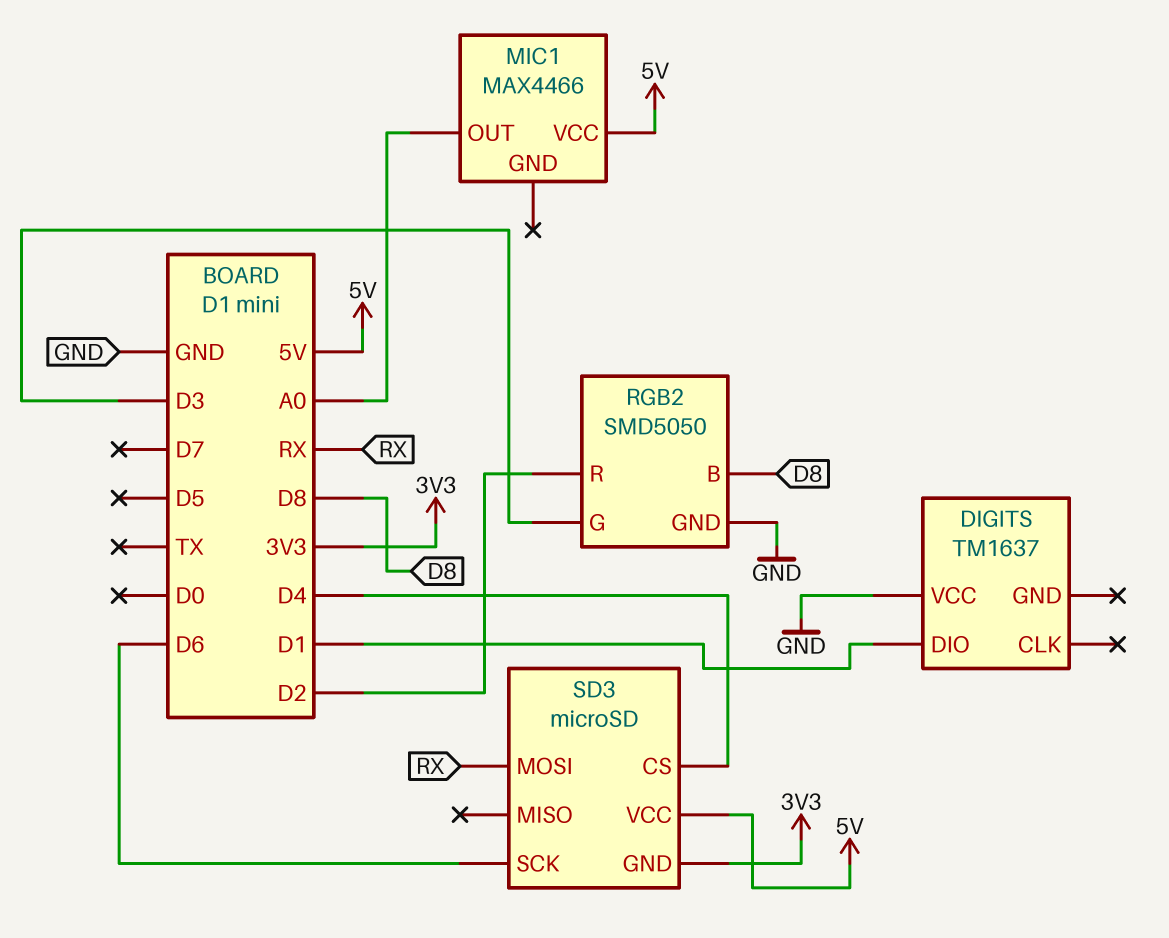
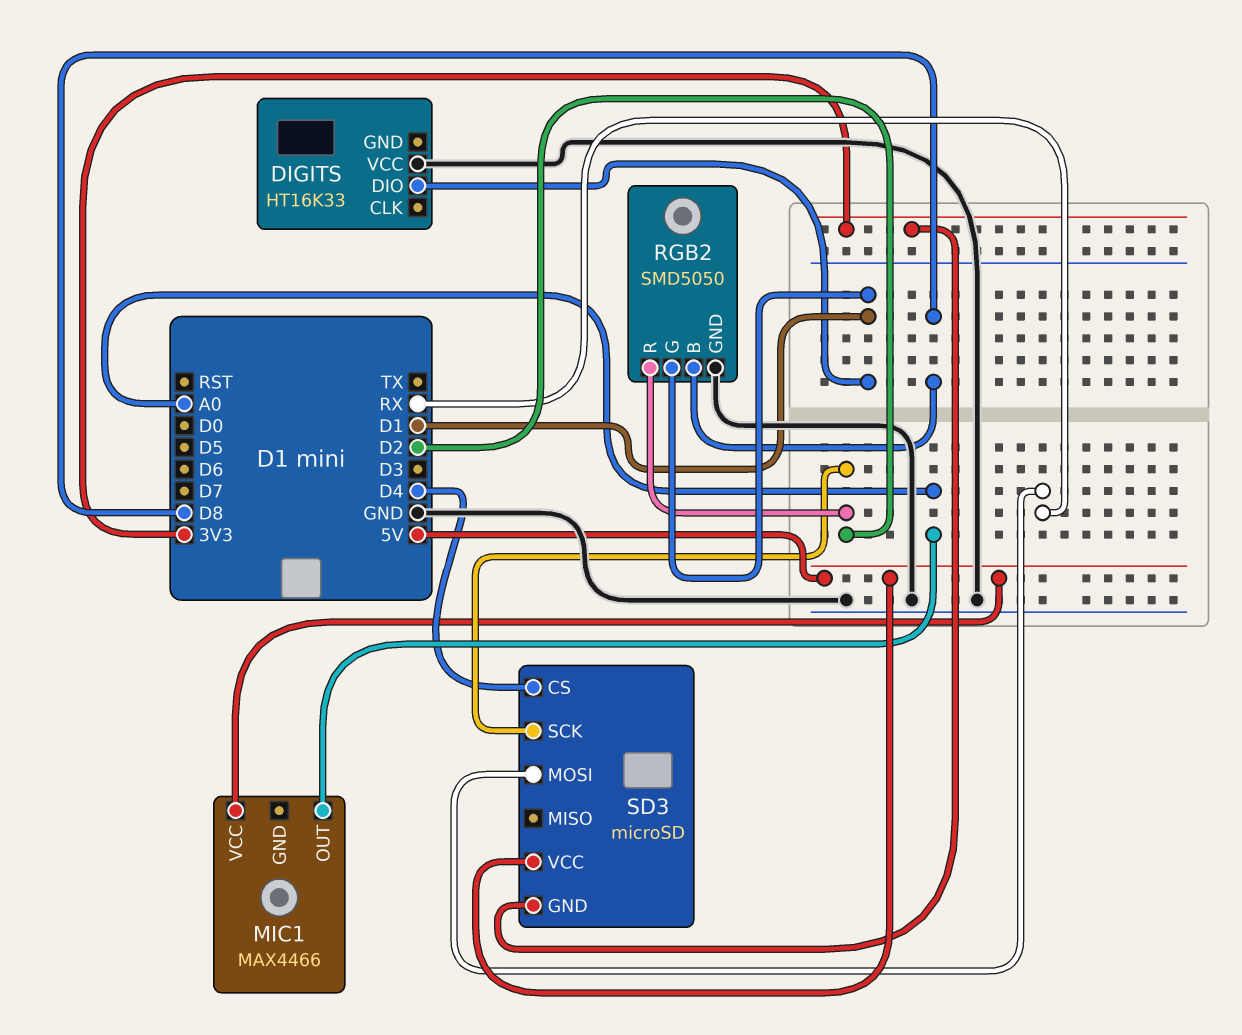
DIGITS: TM1637 -> HT16K33
RGB2 pin G: D3 -> D1
SD3 pin SCK: D6 -> D2

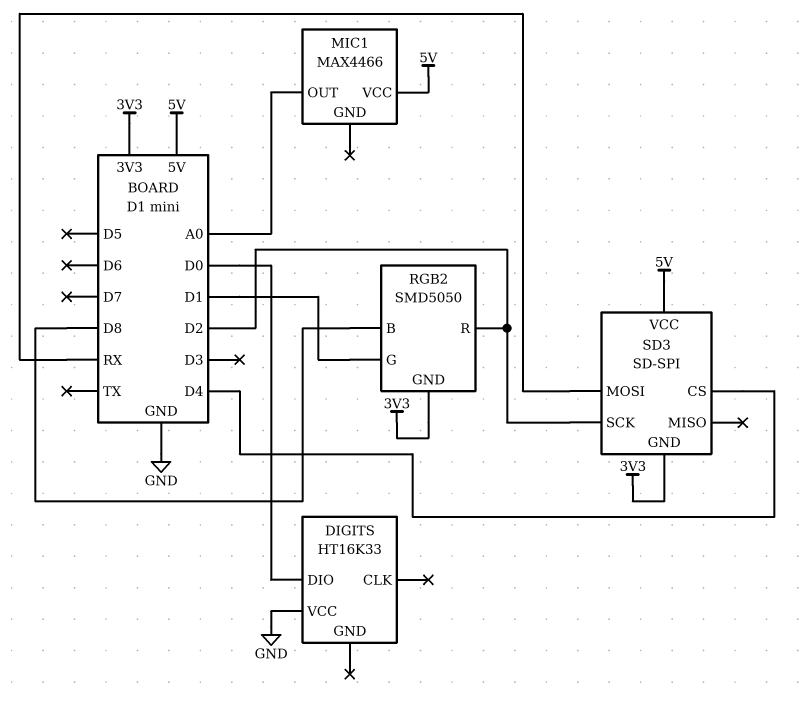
DIGITS pin DIO: D1 -> D0
RGB2 pin GND: GND -> 3V3
SD3: microSD -> SD-SPI

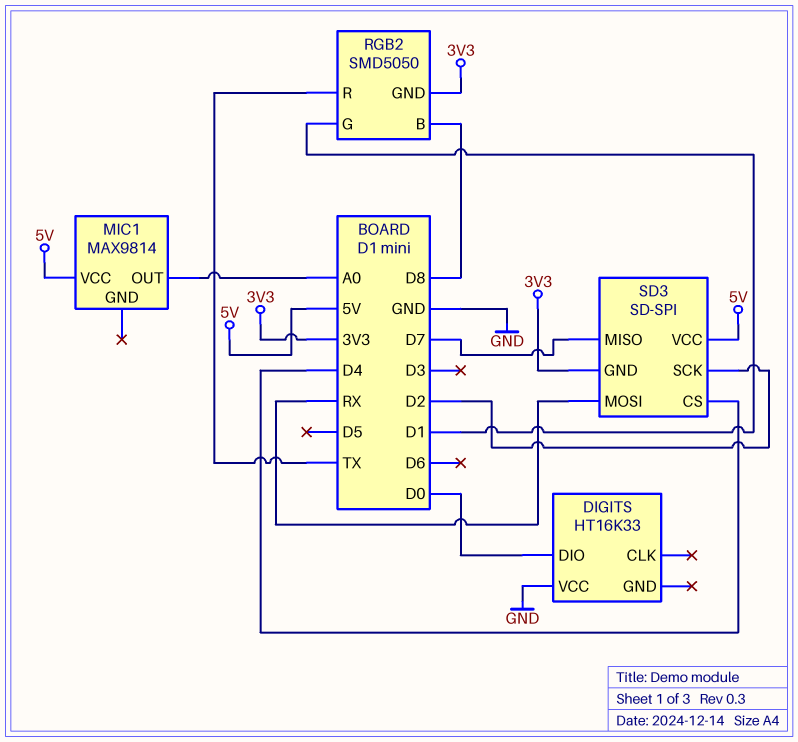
MIC1: MAX4466 -> MAX9814
RGB2 pin R: D2 -> TX
SD3 pin MISO: none -> D7

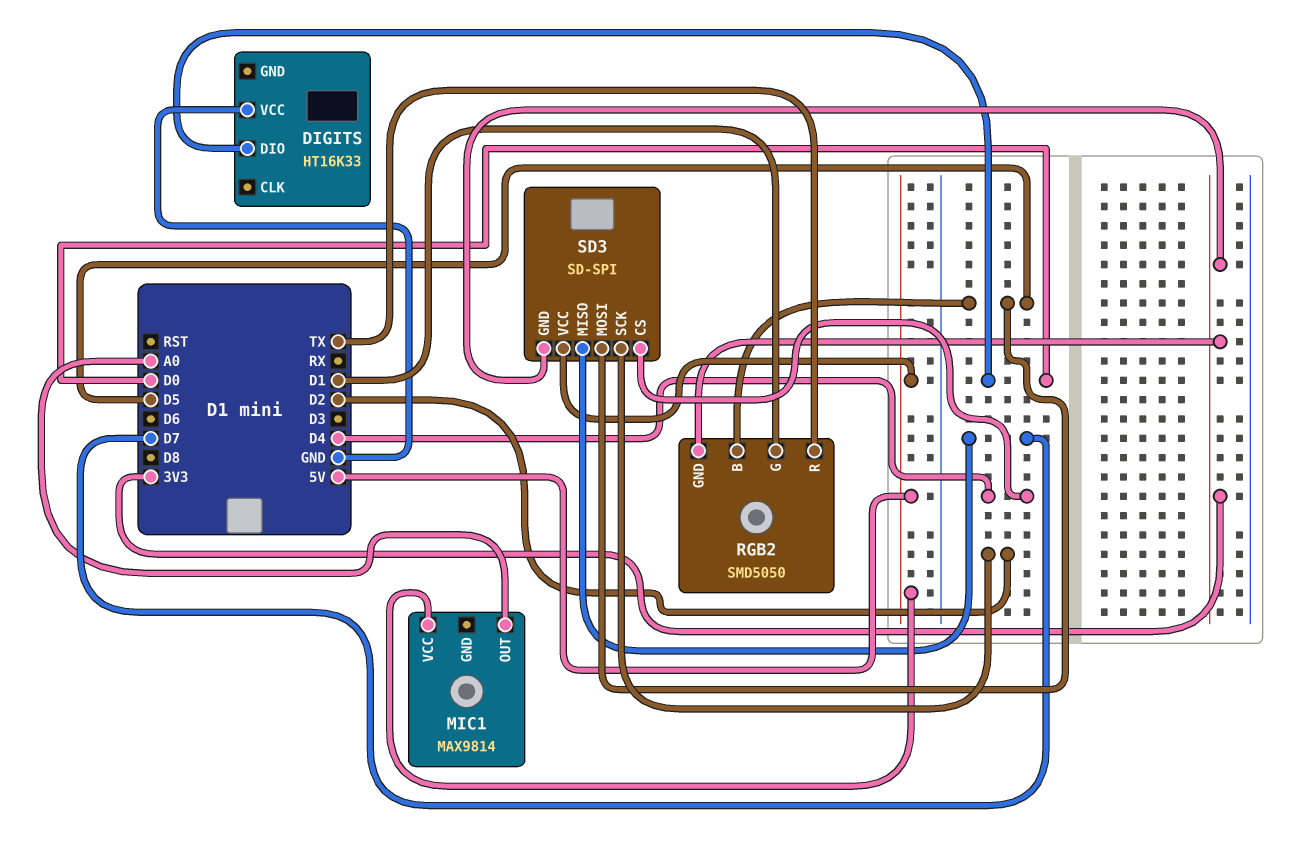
RGB2 pin B: D8 -> D5
SD3 pin MOSI: RX -> D5

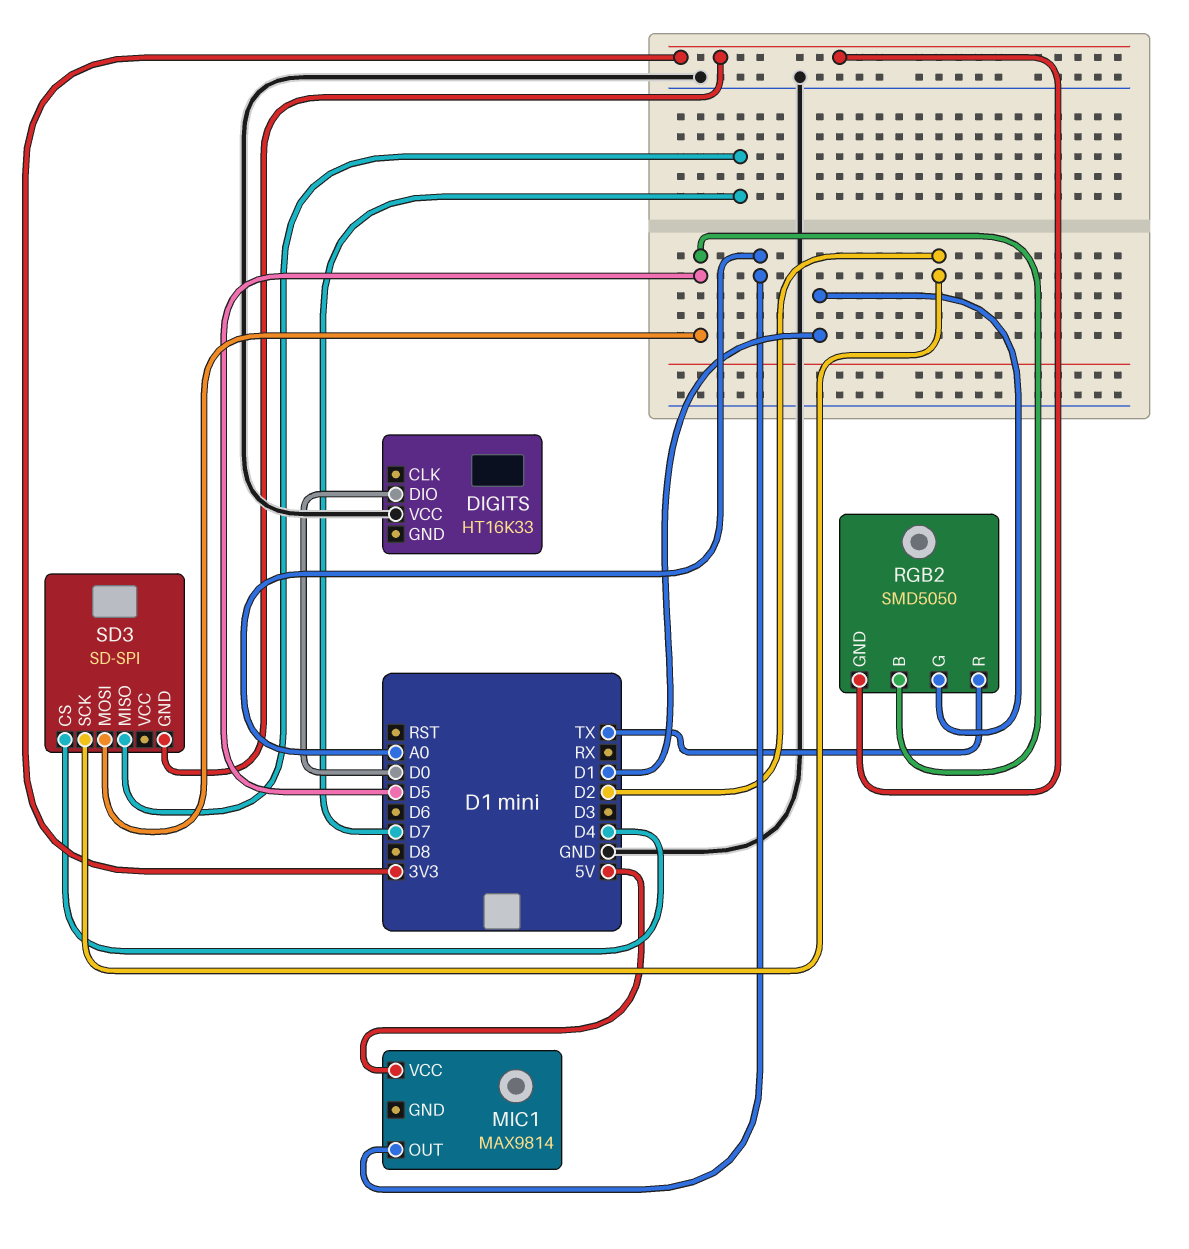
SD3 pin VCC: 5V -> none

